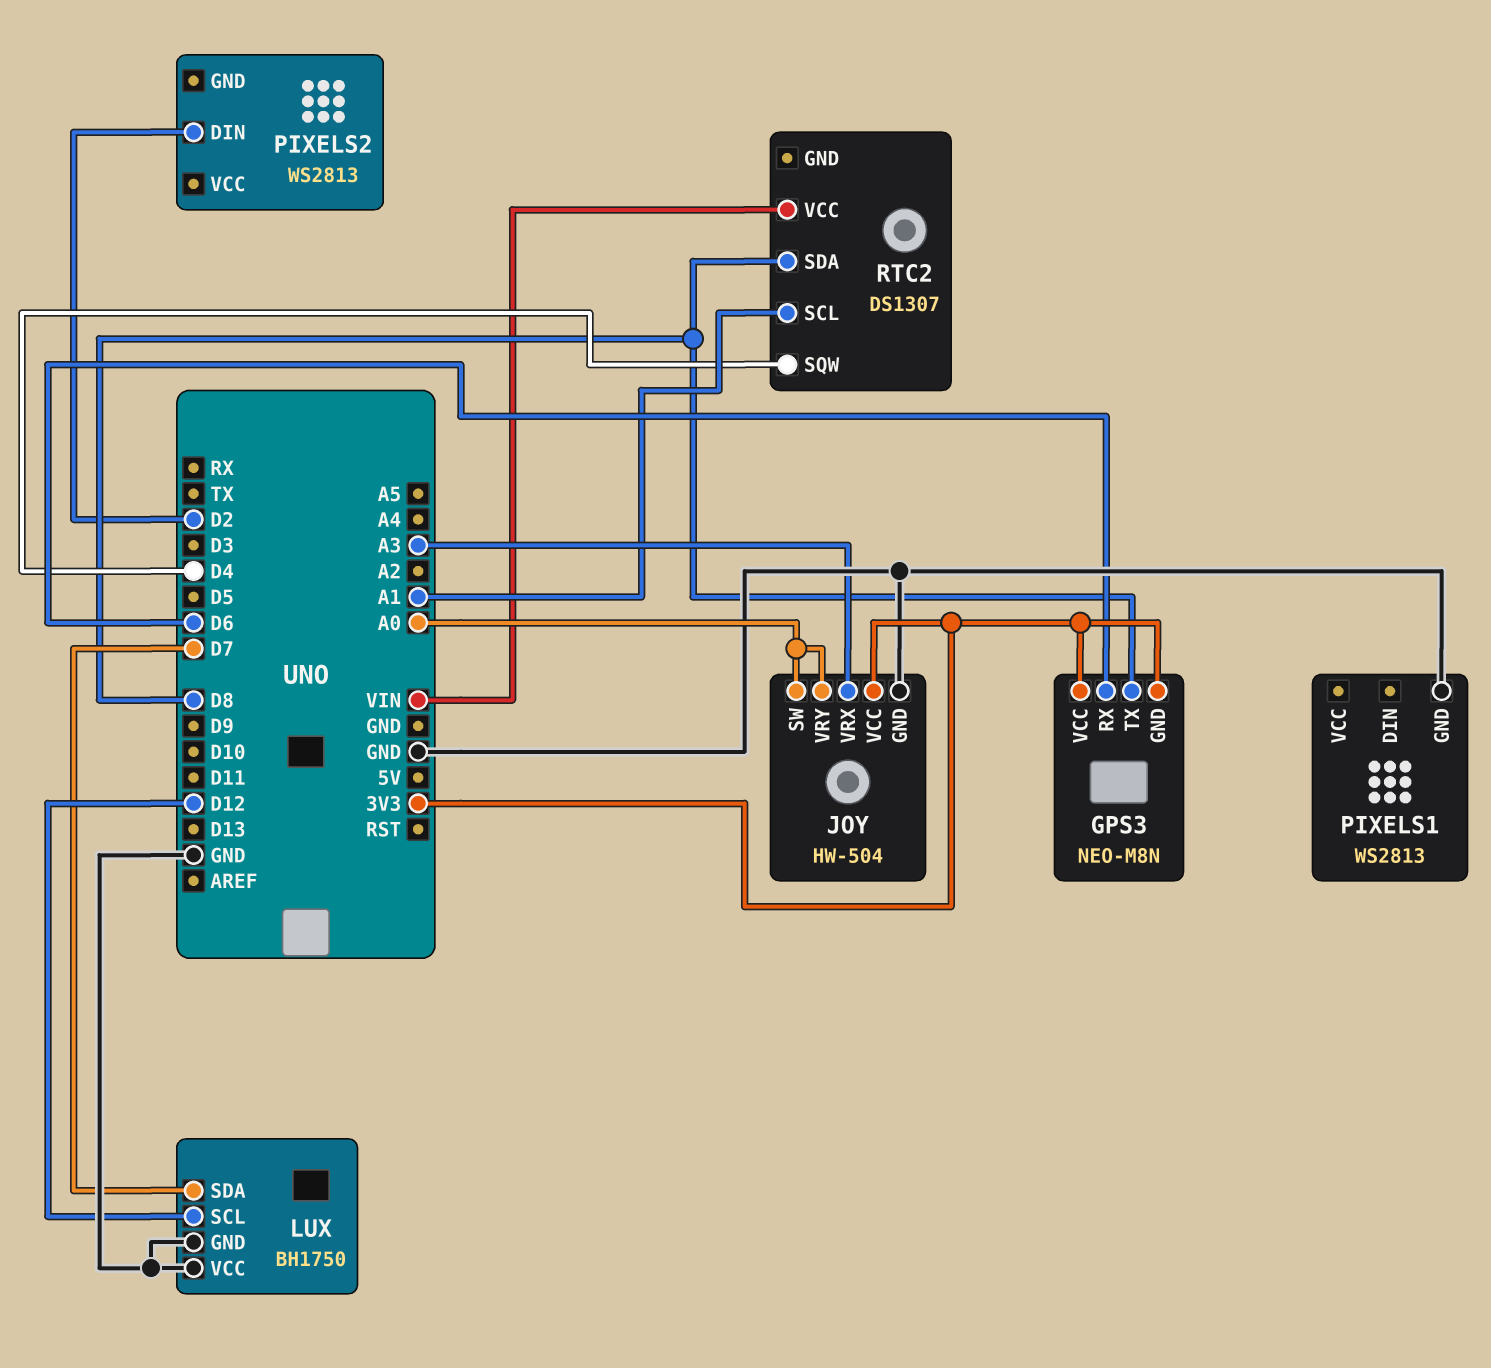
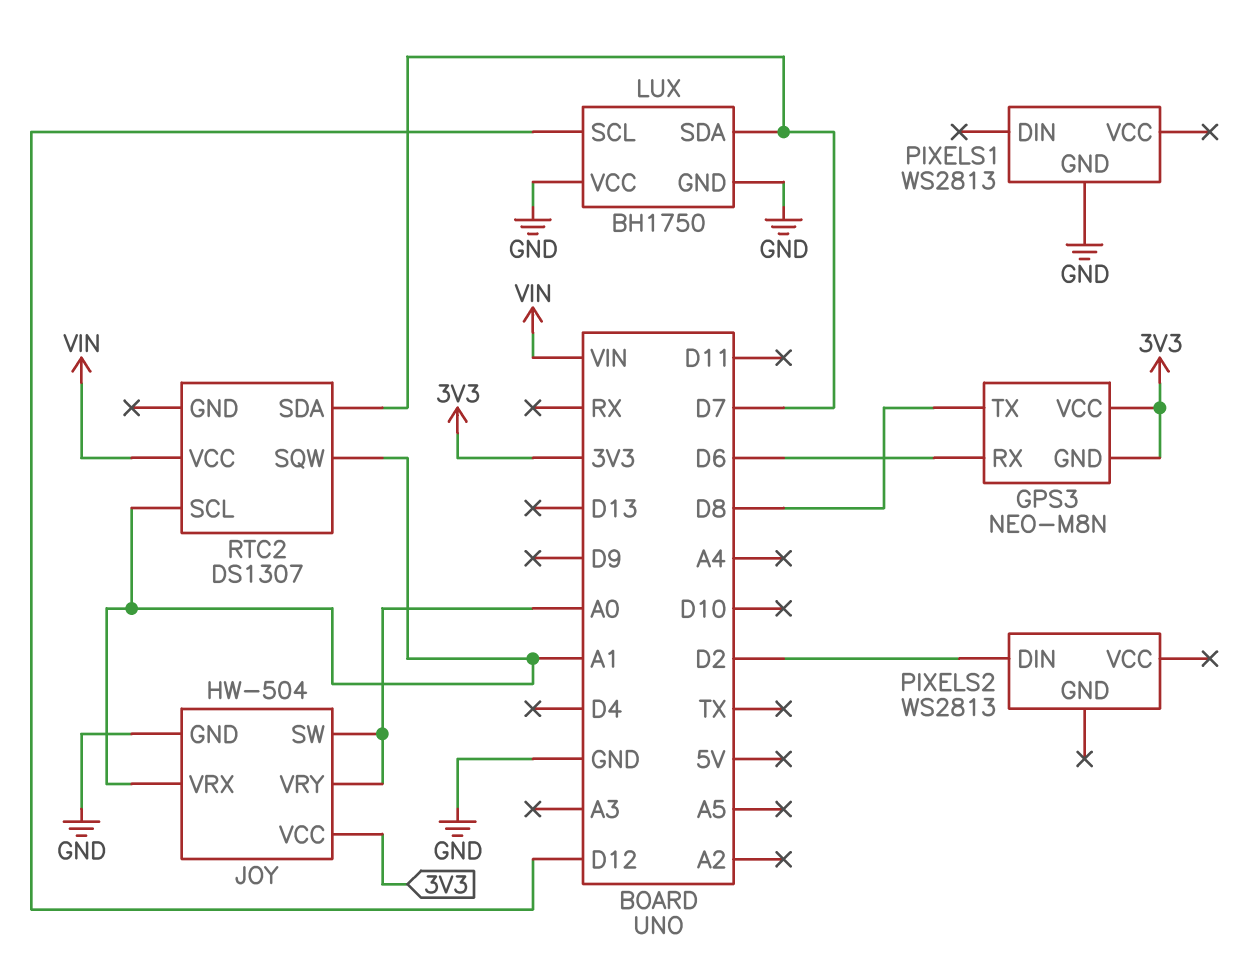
JOY pin VRX: A3 -> A1
RTC2 pin SDA: D8 -> D7
RTC2 pin SQW: D4 -> A1

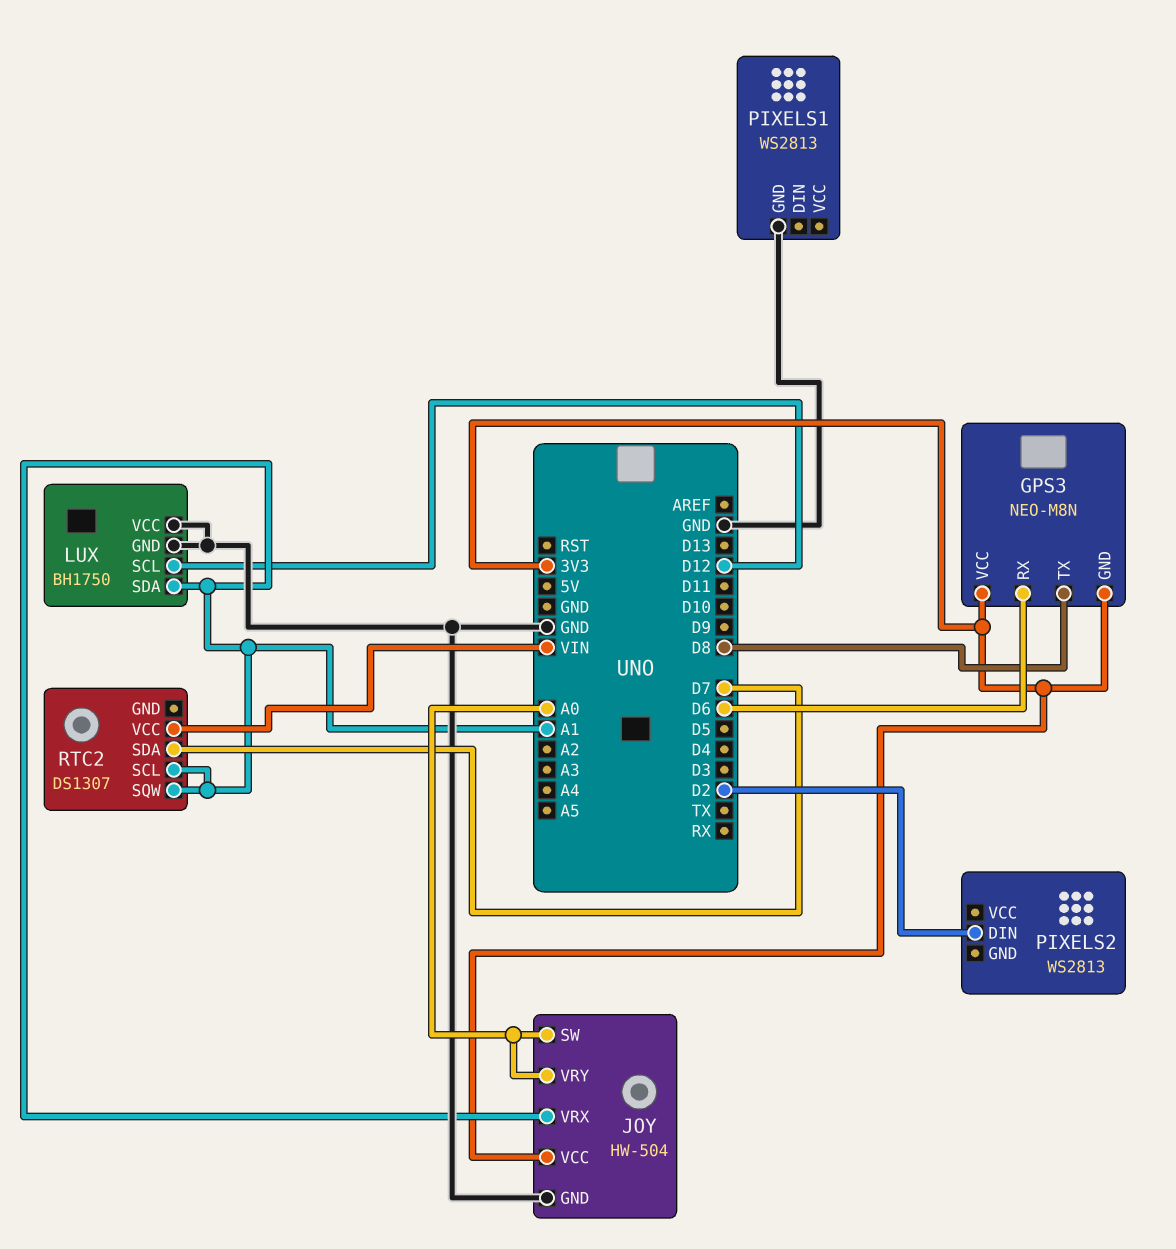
LUX pin SDA: D7 -> A1

